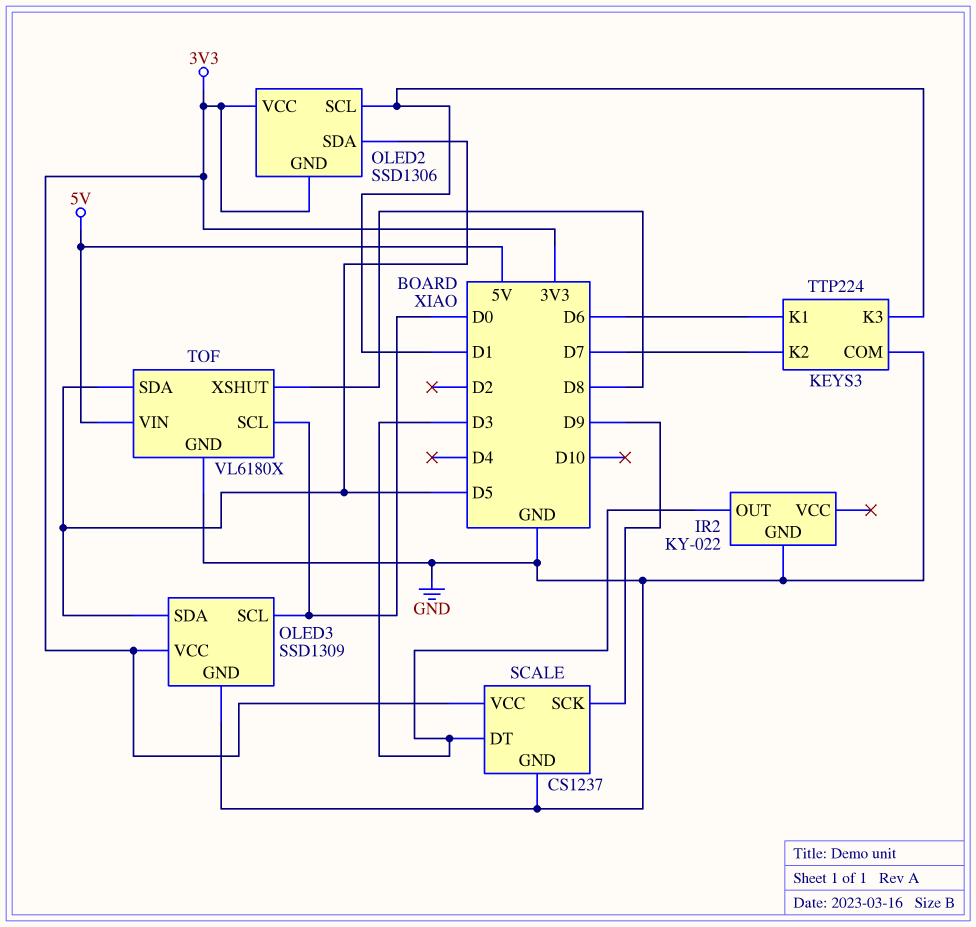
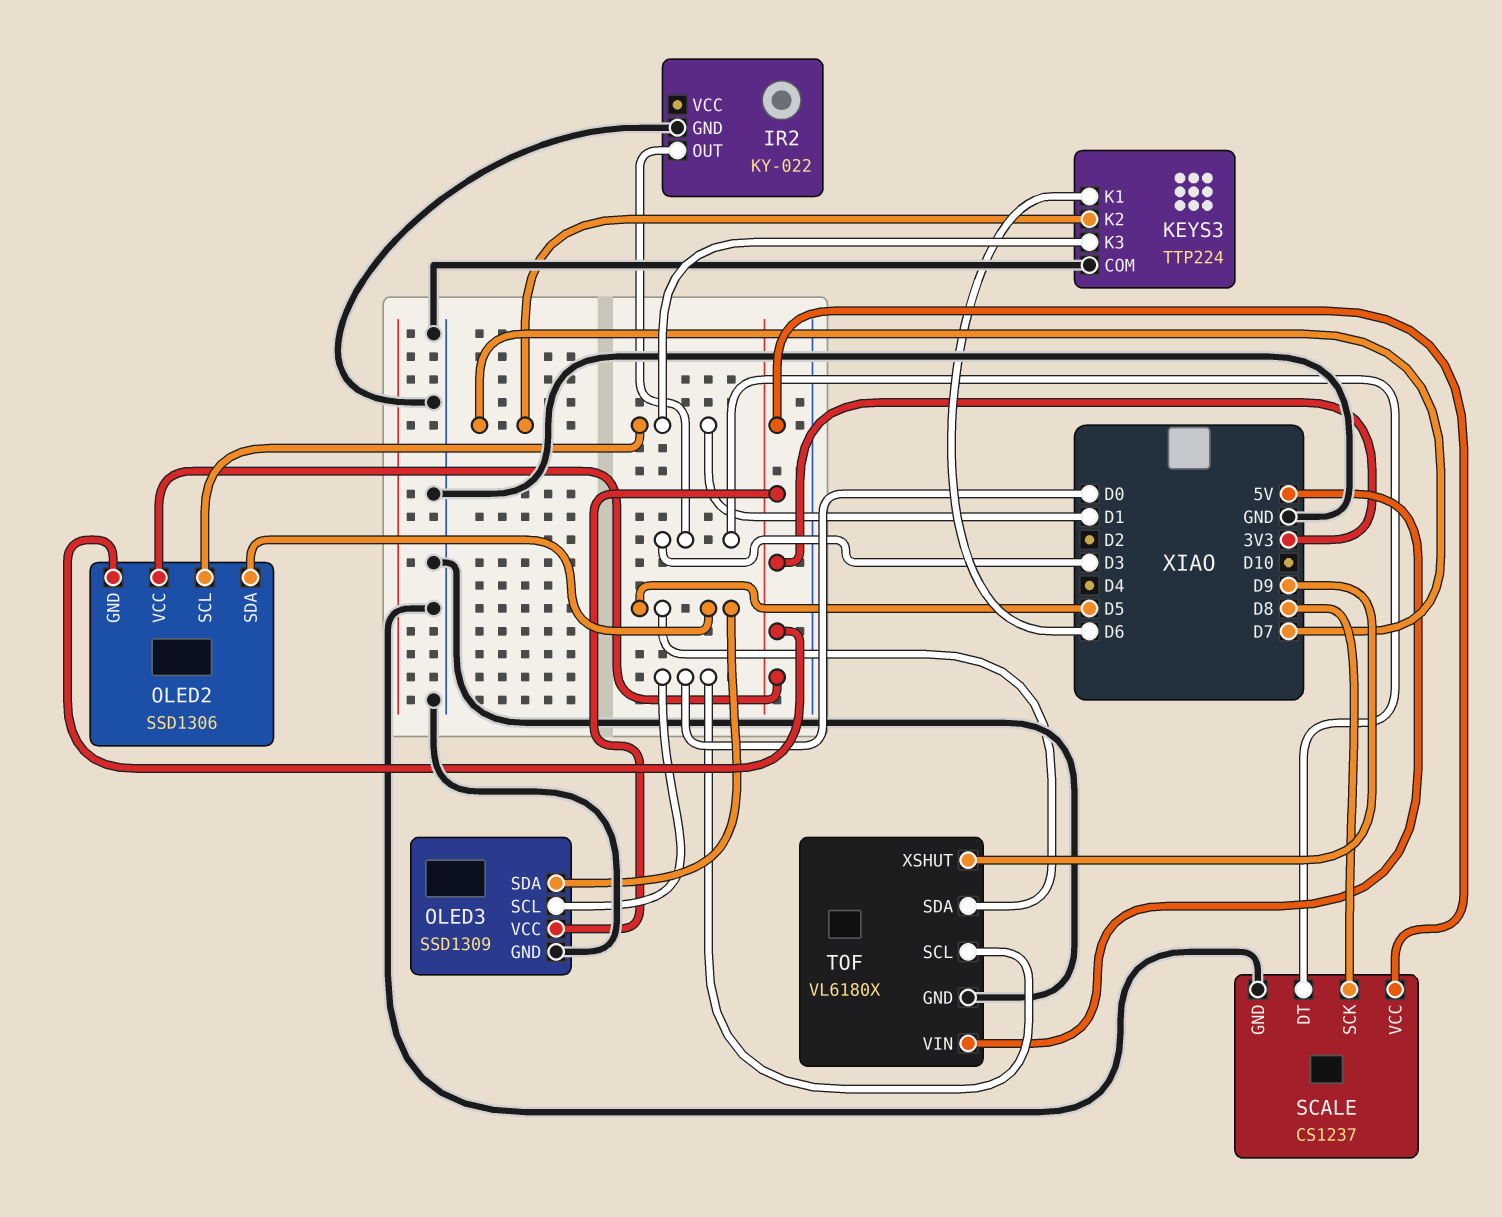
SCALE pin SCK: D9 -> D8
TOF pin XSHUT: D8 -> D9

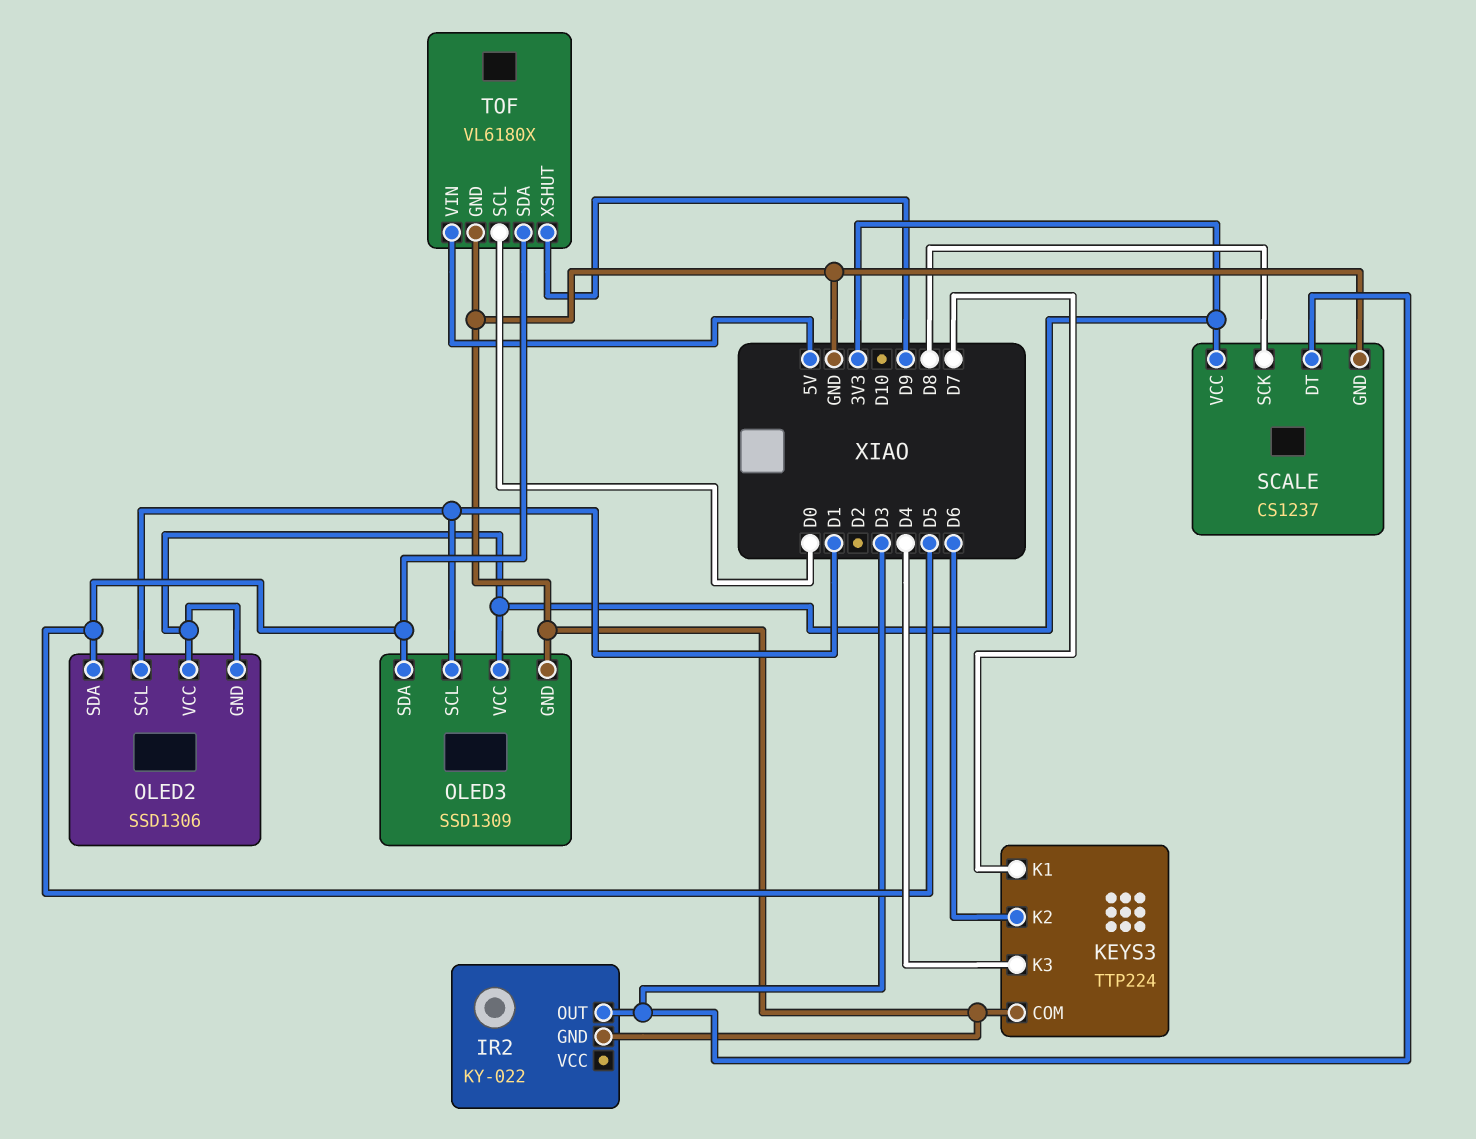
KEYS3 pin K1: D6 -> D7
KEYS3 pin K2: D7 -> D6
KEYS3 pin K3: D1 -> D4
OLED3 pin SCL: D0 -> D1

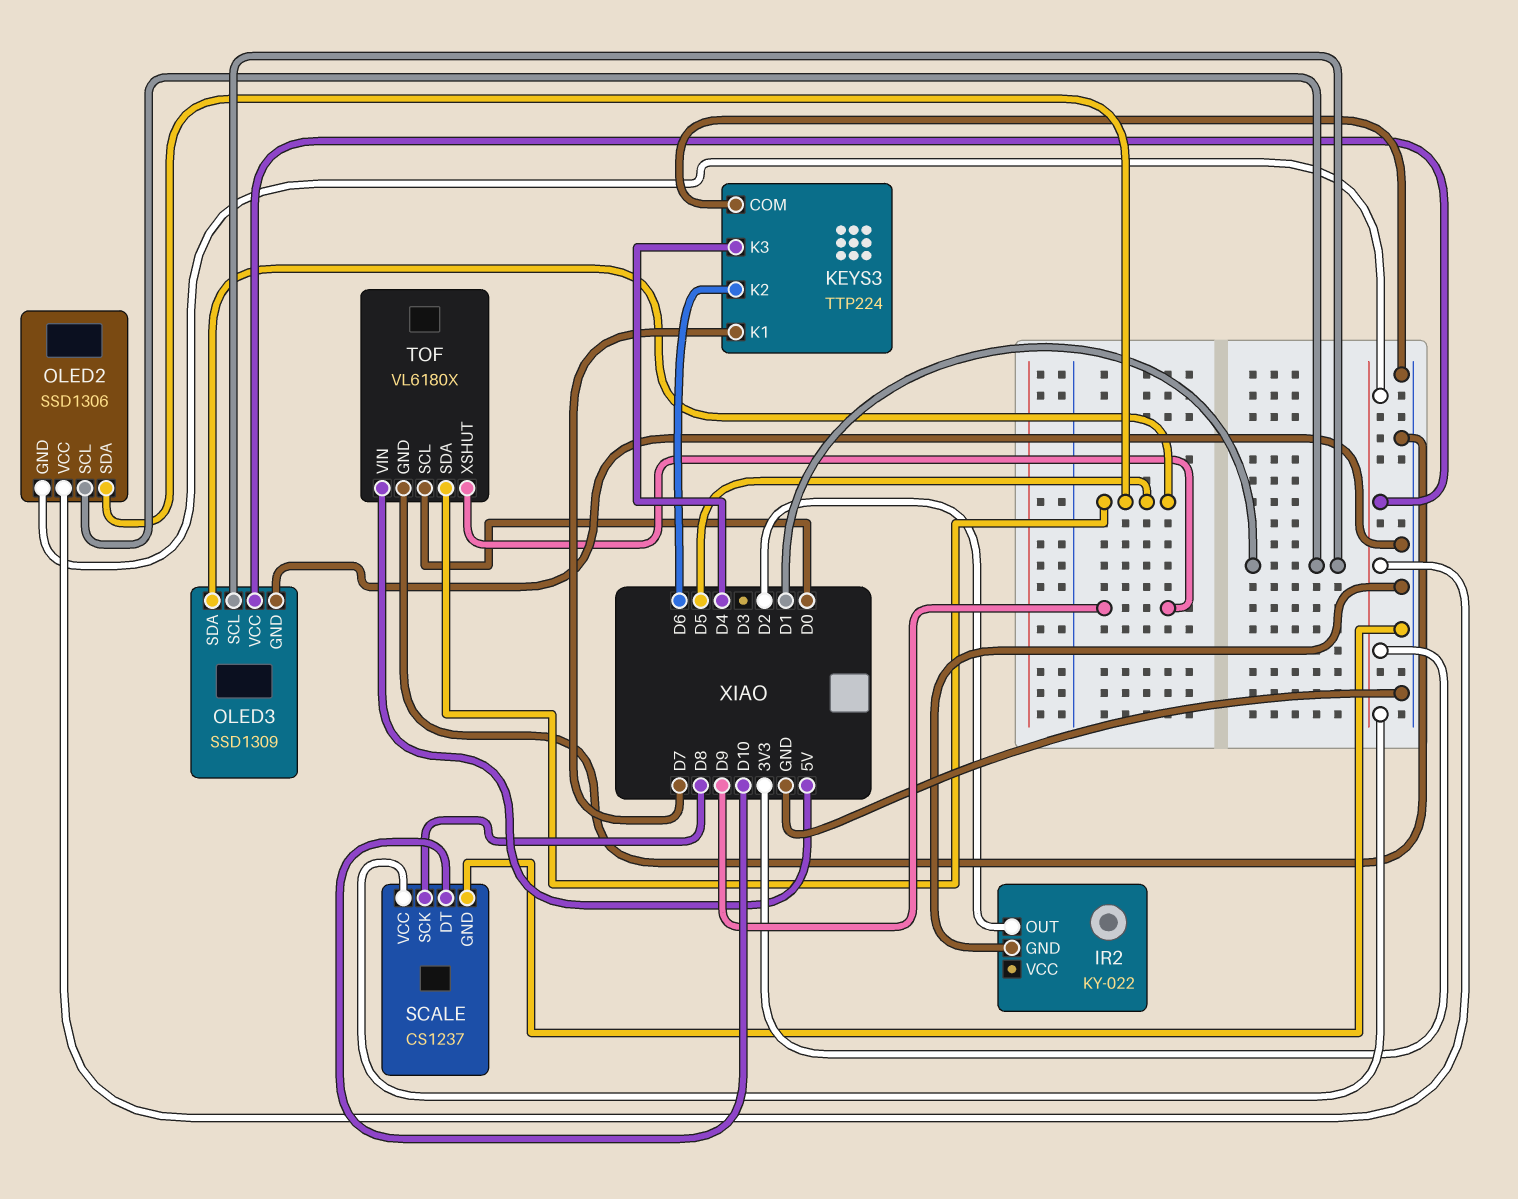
IR2 pin OUT: D3 -> D2
SCALE pin DT: D3 -> D10

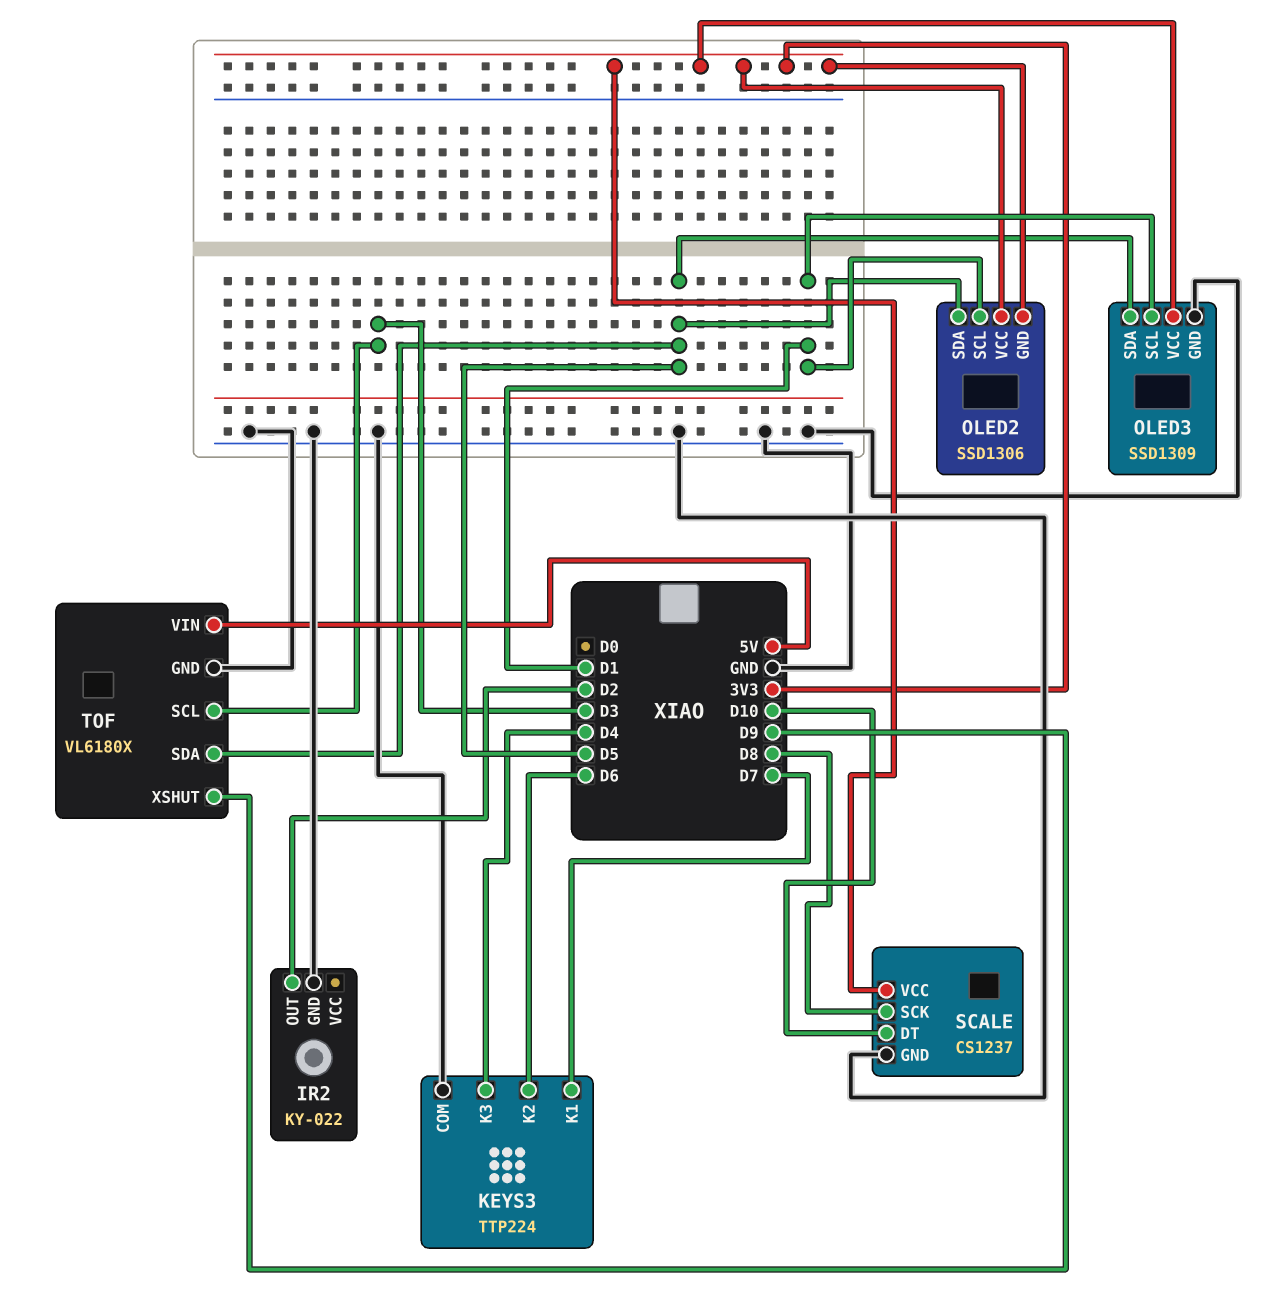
TOF pin SCL: D0 -> D3

